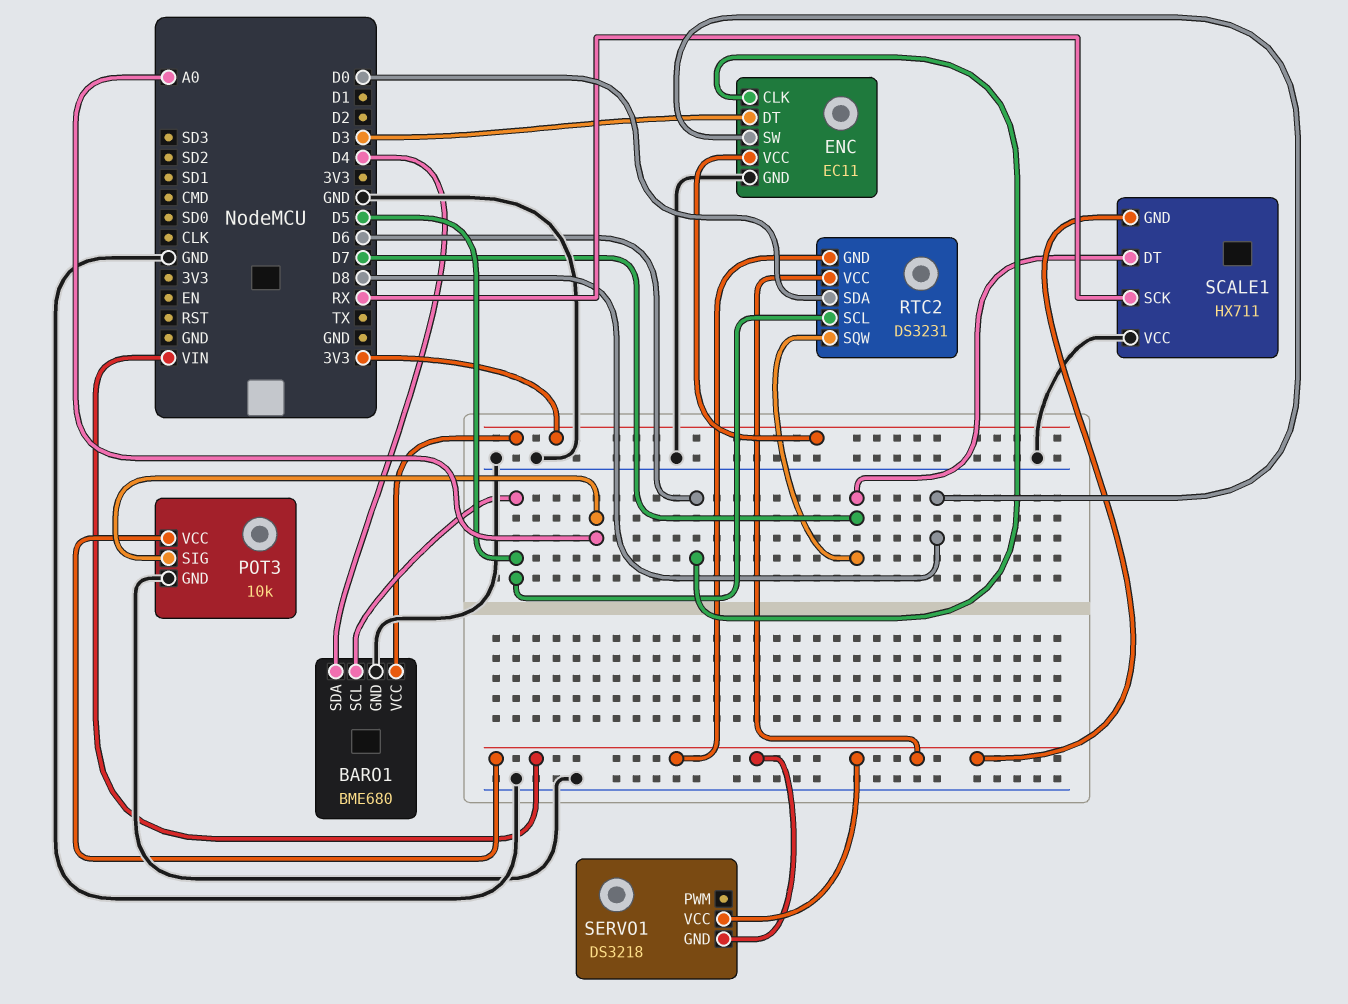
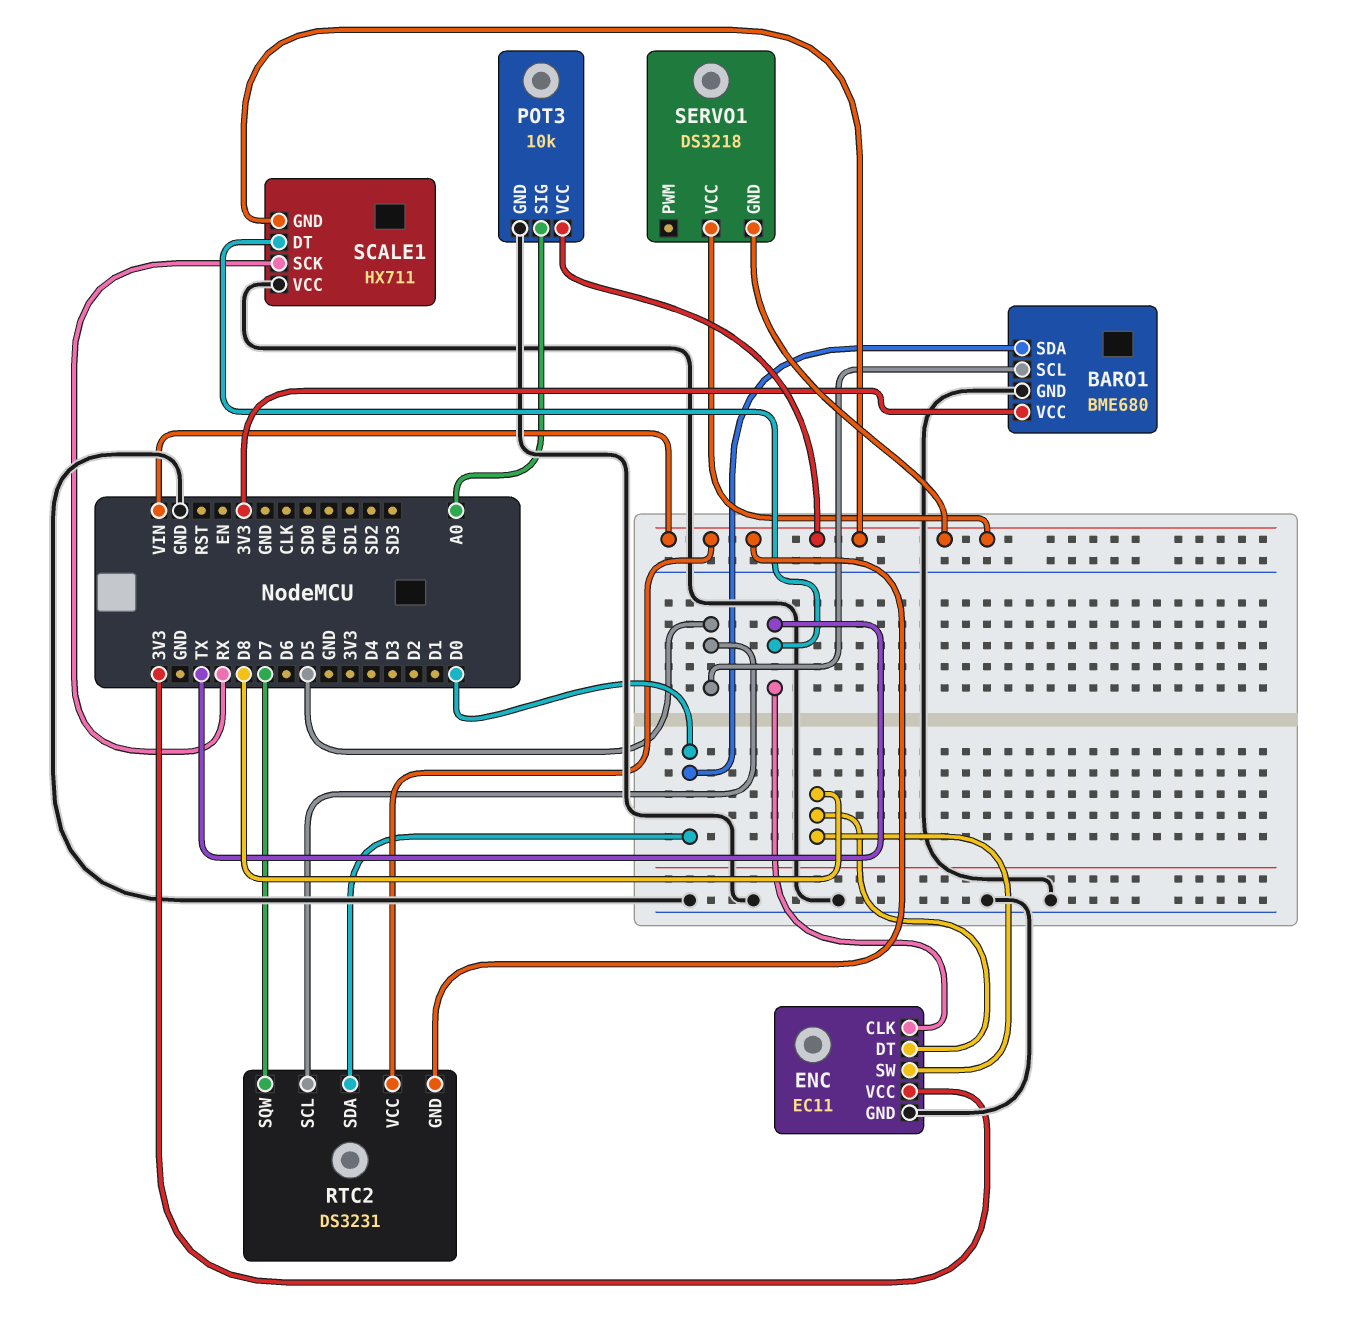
BARO1 pin SDA: D4 -> D0
ENC pin CLK: D6 -> TX
ENC pin DT: D3 -> D8
SCALE1 pin DT: D7 -> TX

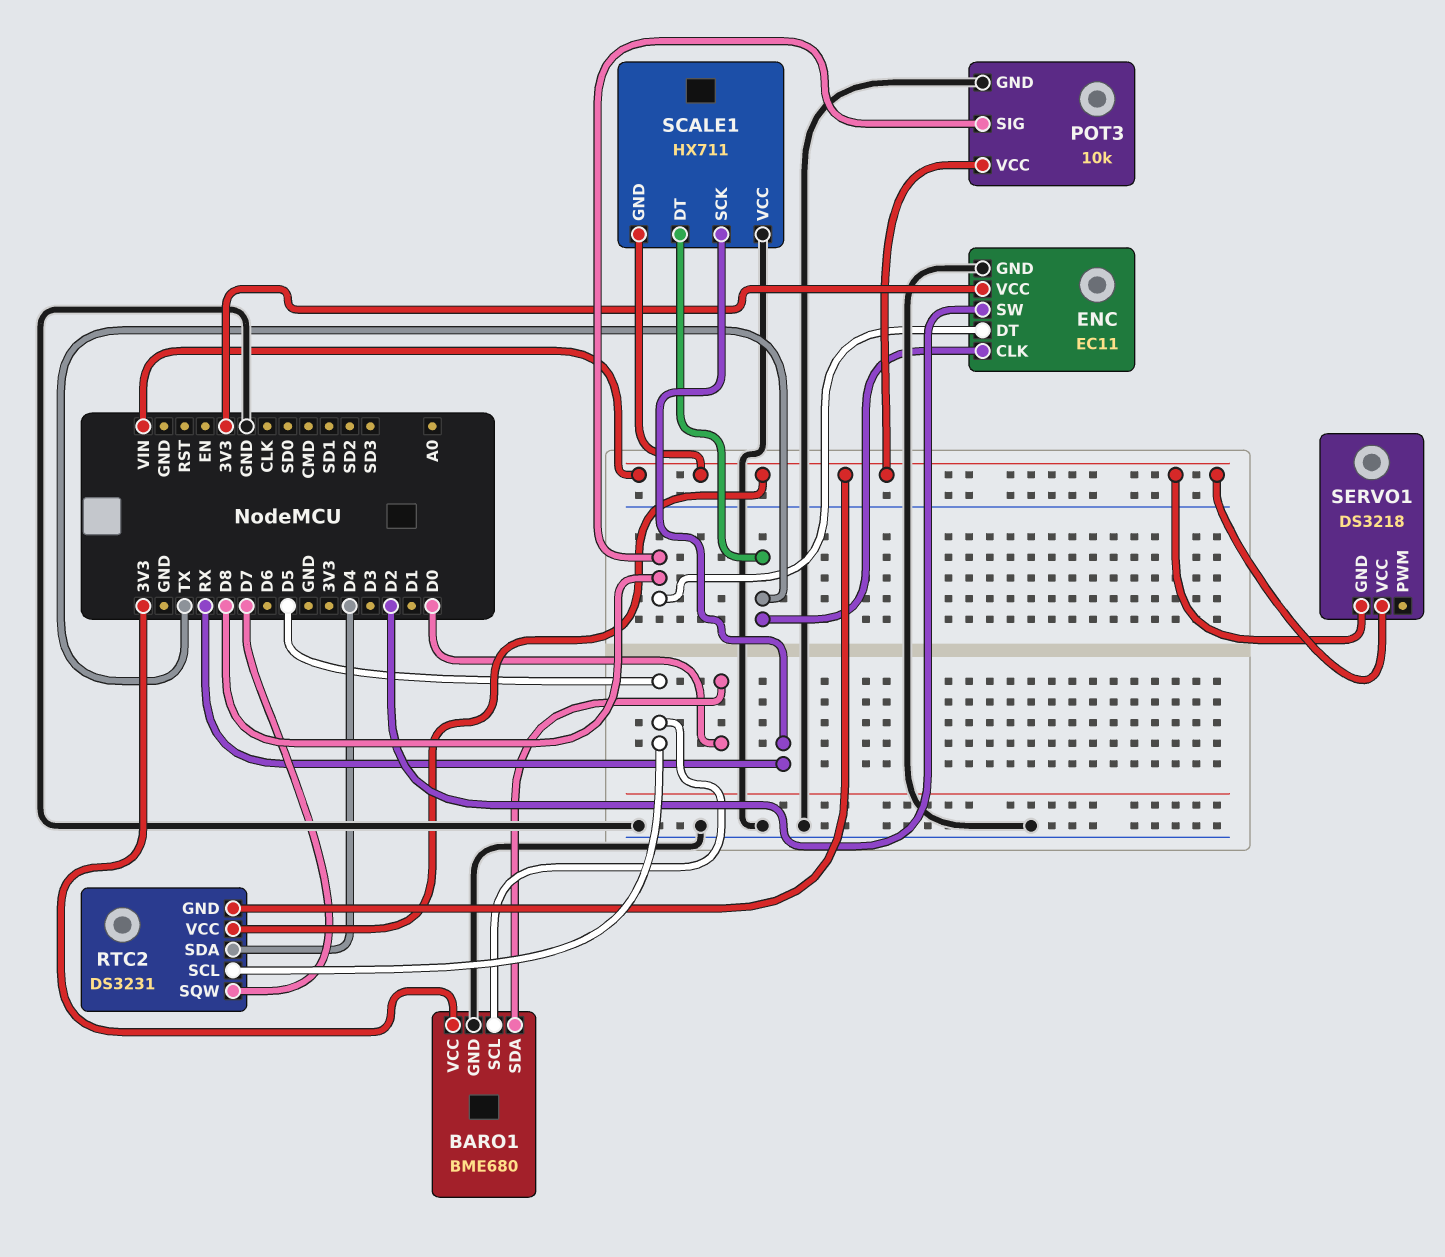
ENC pin SW: D8 -> D2
POT3 pin SIG: A0 -> D8
RTC2 pin SDA: D0 -> D4

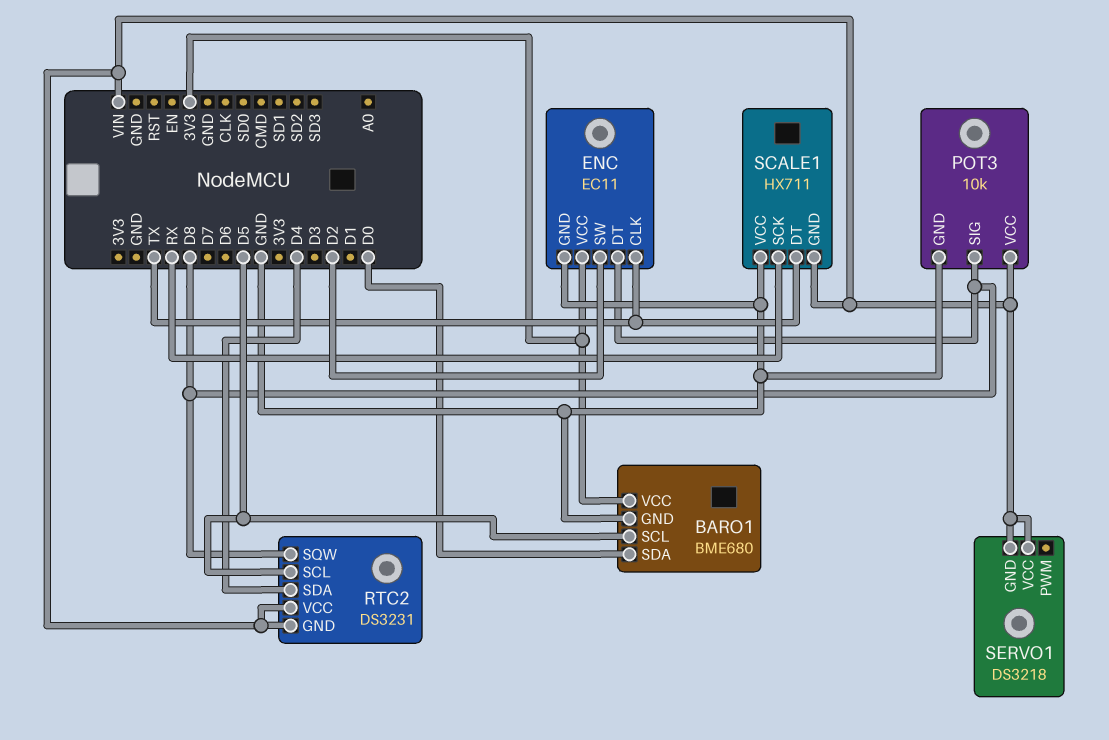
RTC2 pin SQW: D7 -> D8

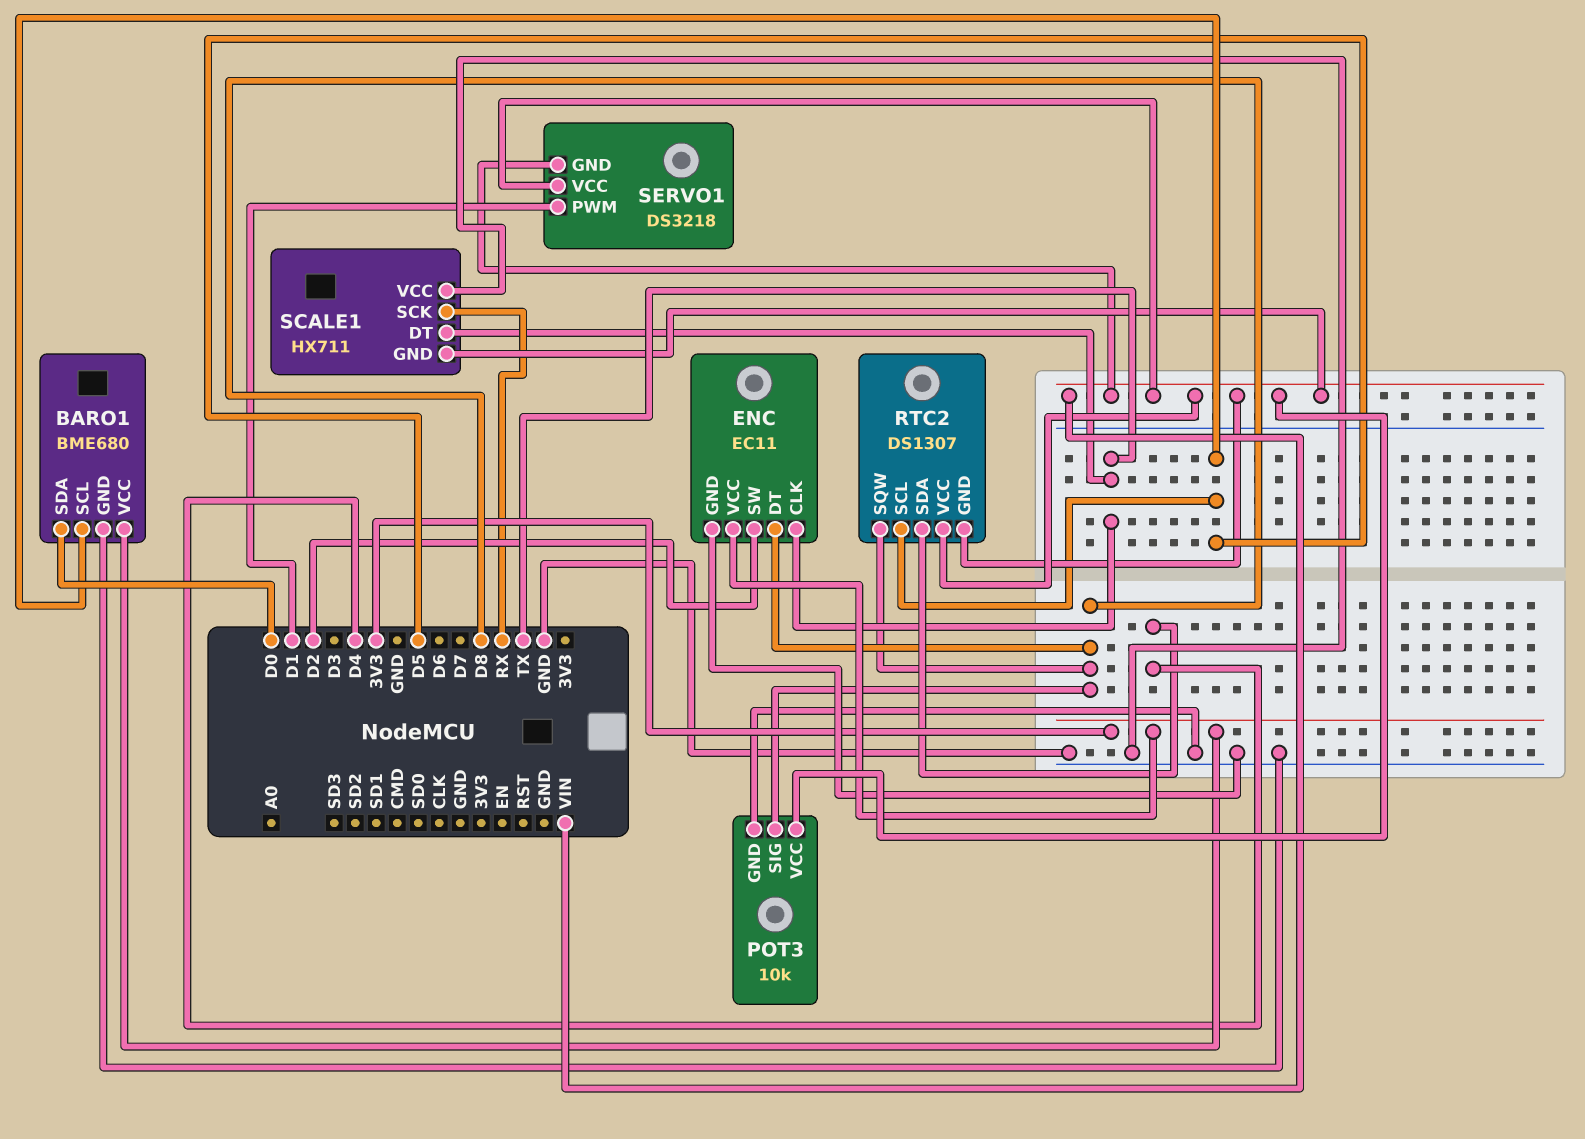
RTC2: DS3231 -> DS1307
SERVO1 pin PWM: none -> D1

